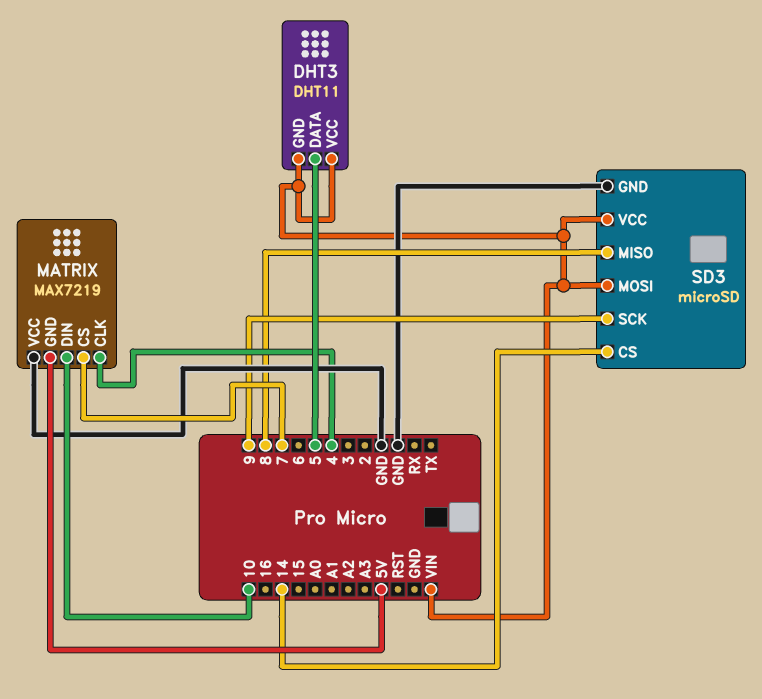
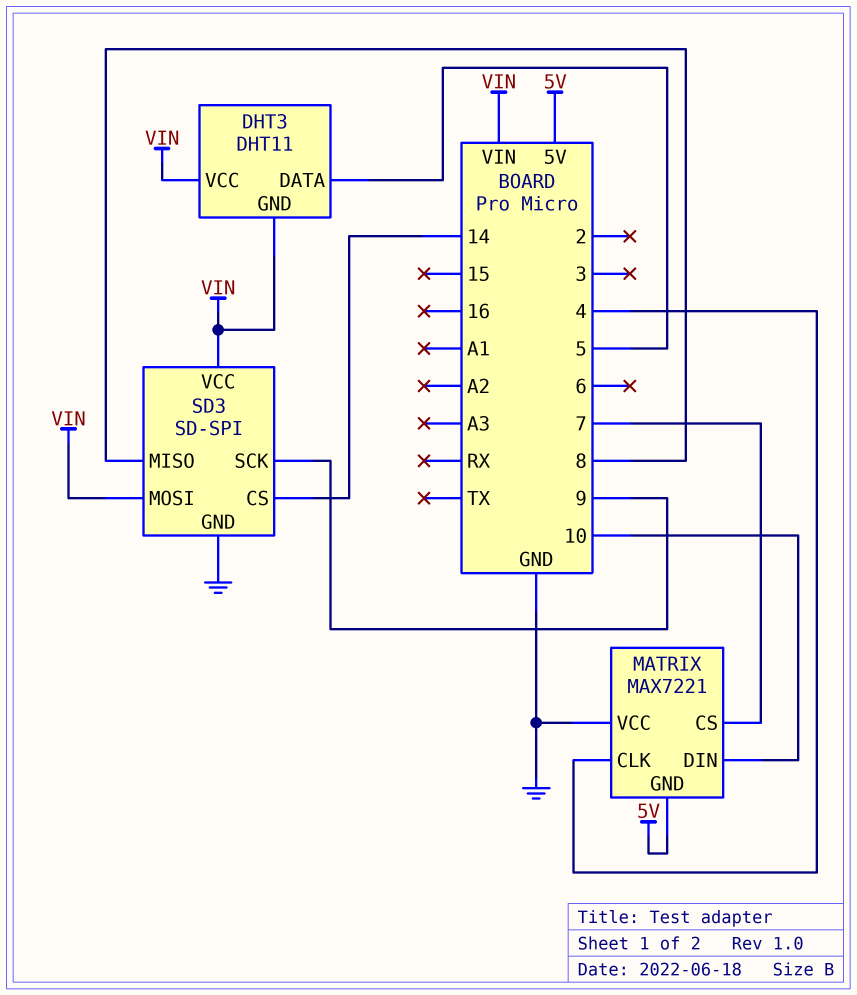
MATRIX: MAX7219 -> MAX7221
SD3: microSD -> SD-SPI

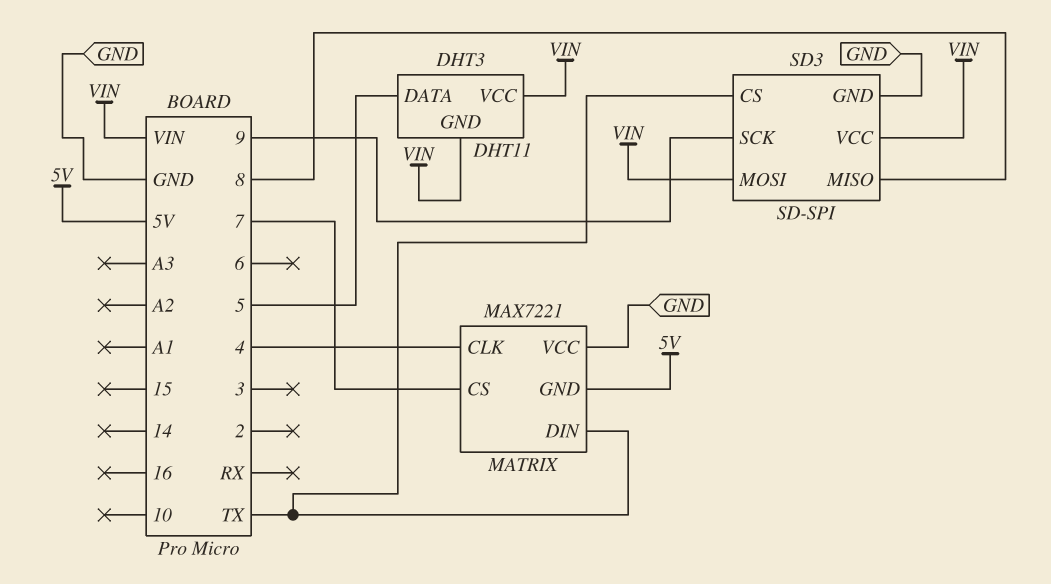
MATRIX pin DIN: 10 -> TX
SD3 pin CS: 14 -> TX

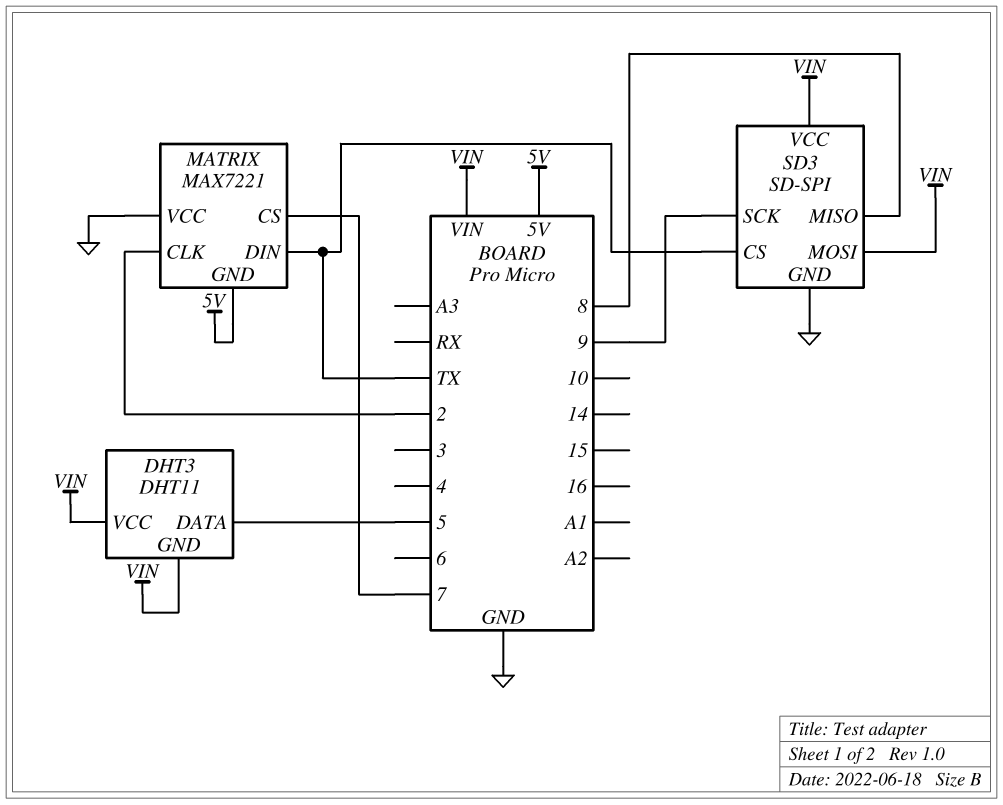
MATRIX pin CLK: 4 -> 2

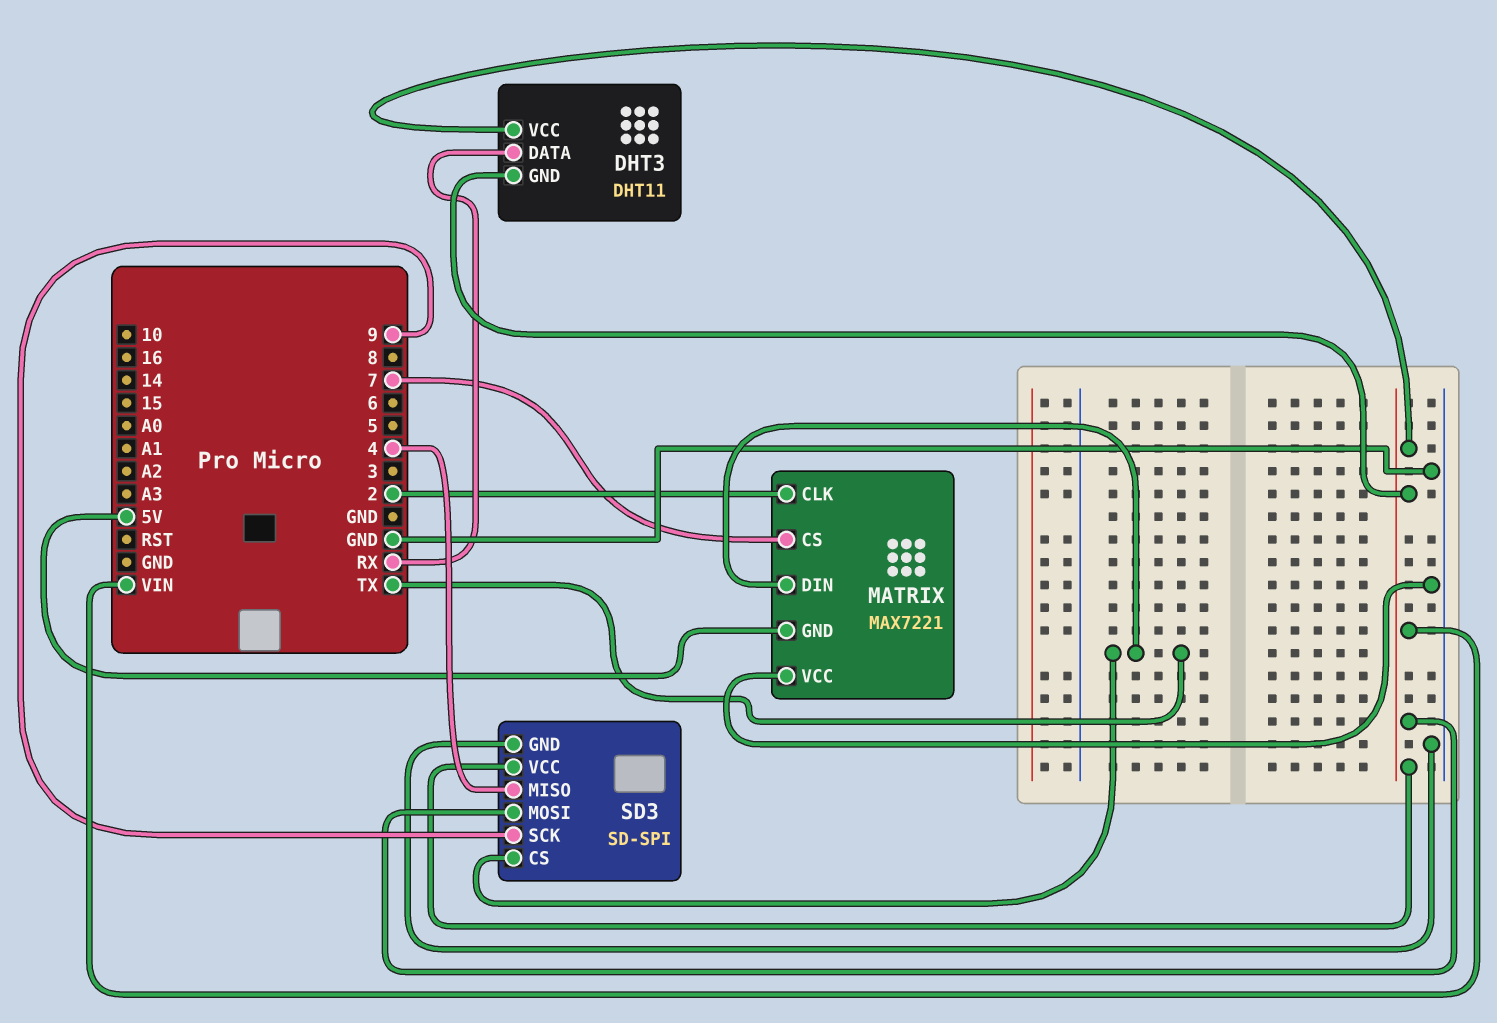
DHT3 pin DATA: 5 -> RX
SD3 pin MISO: 8 -> 4

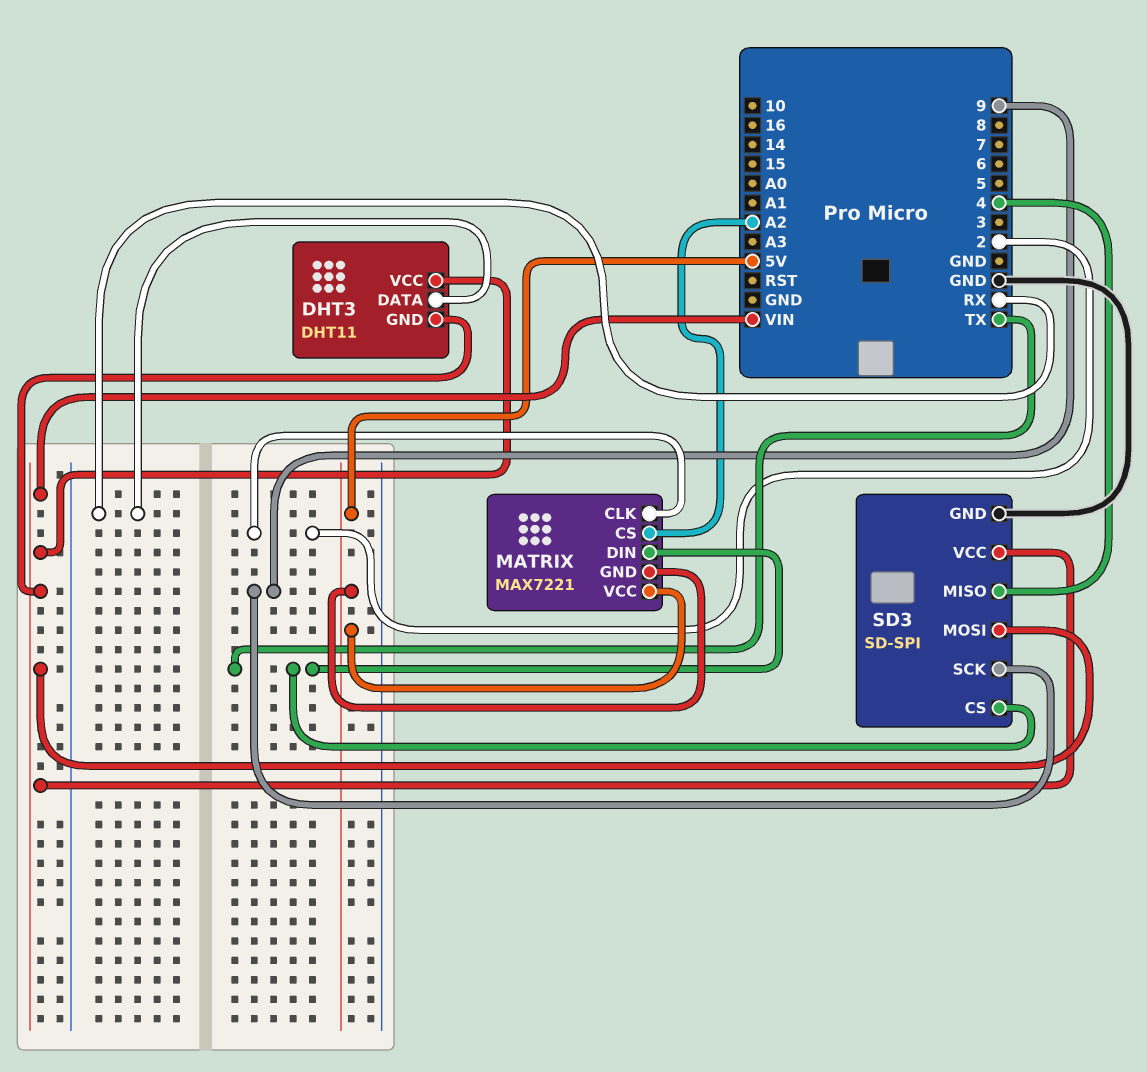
MATRIX pin CS: 7 -> A2
MATRIX pin VCC: GND -> 5V

